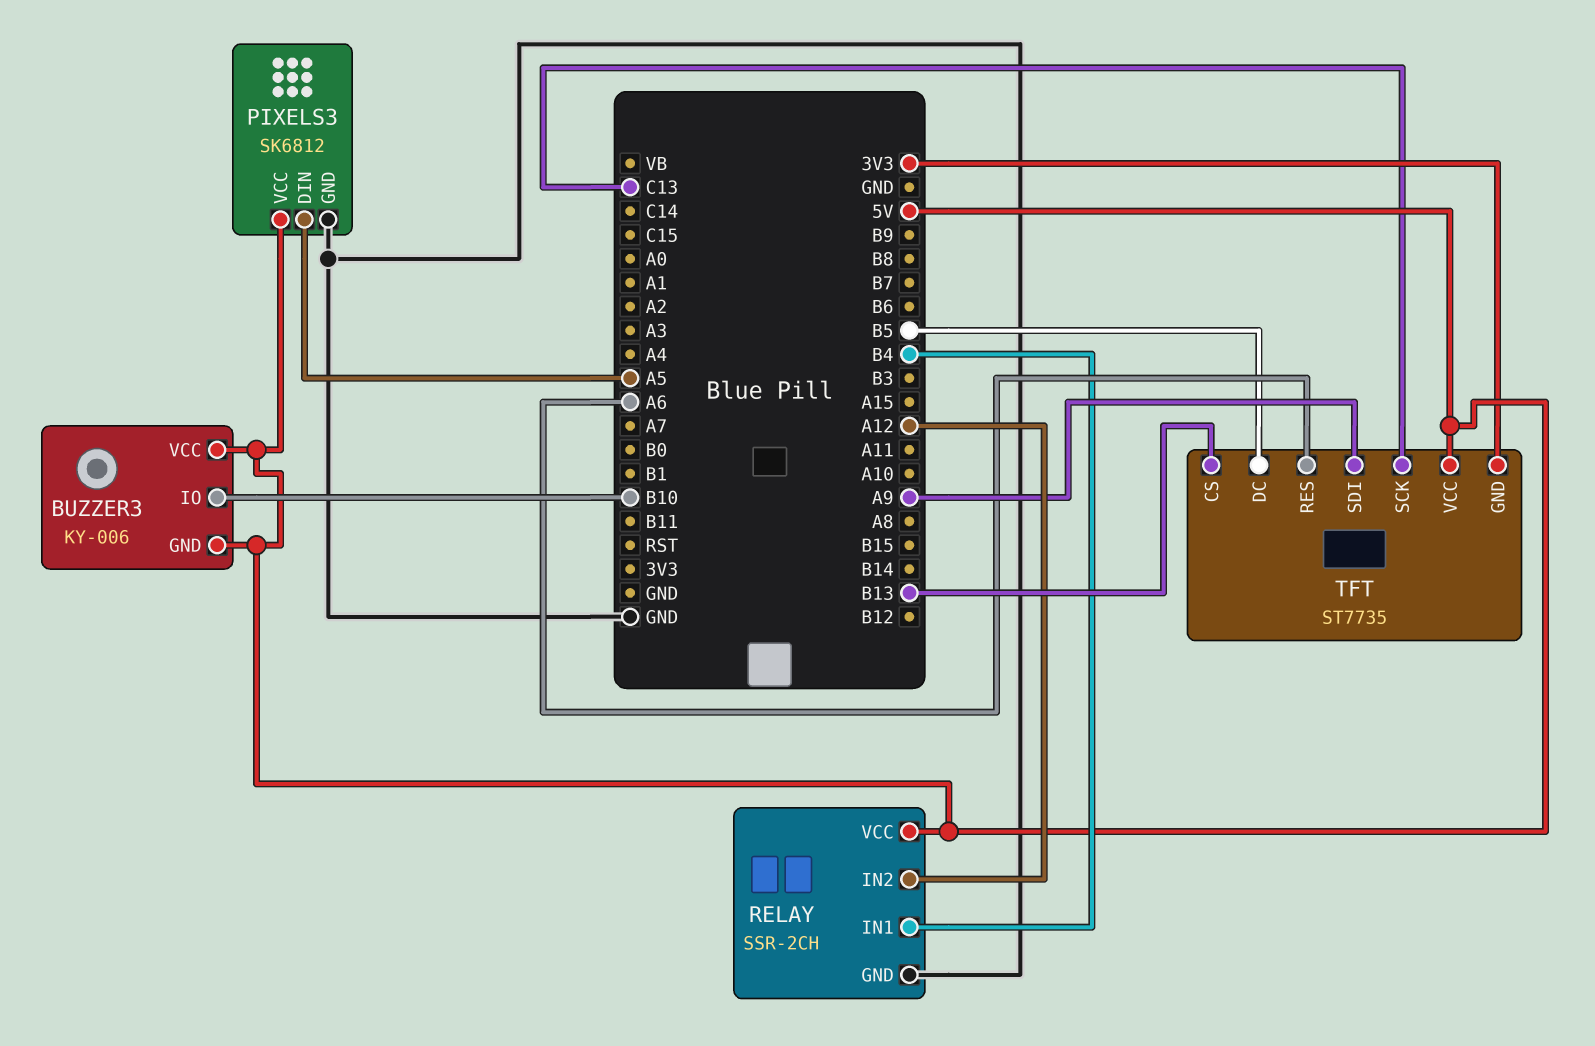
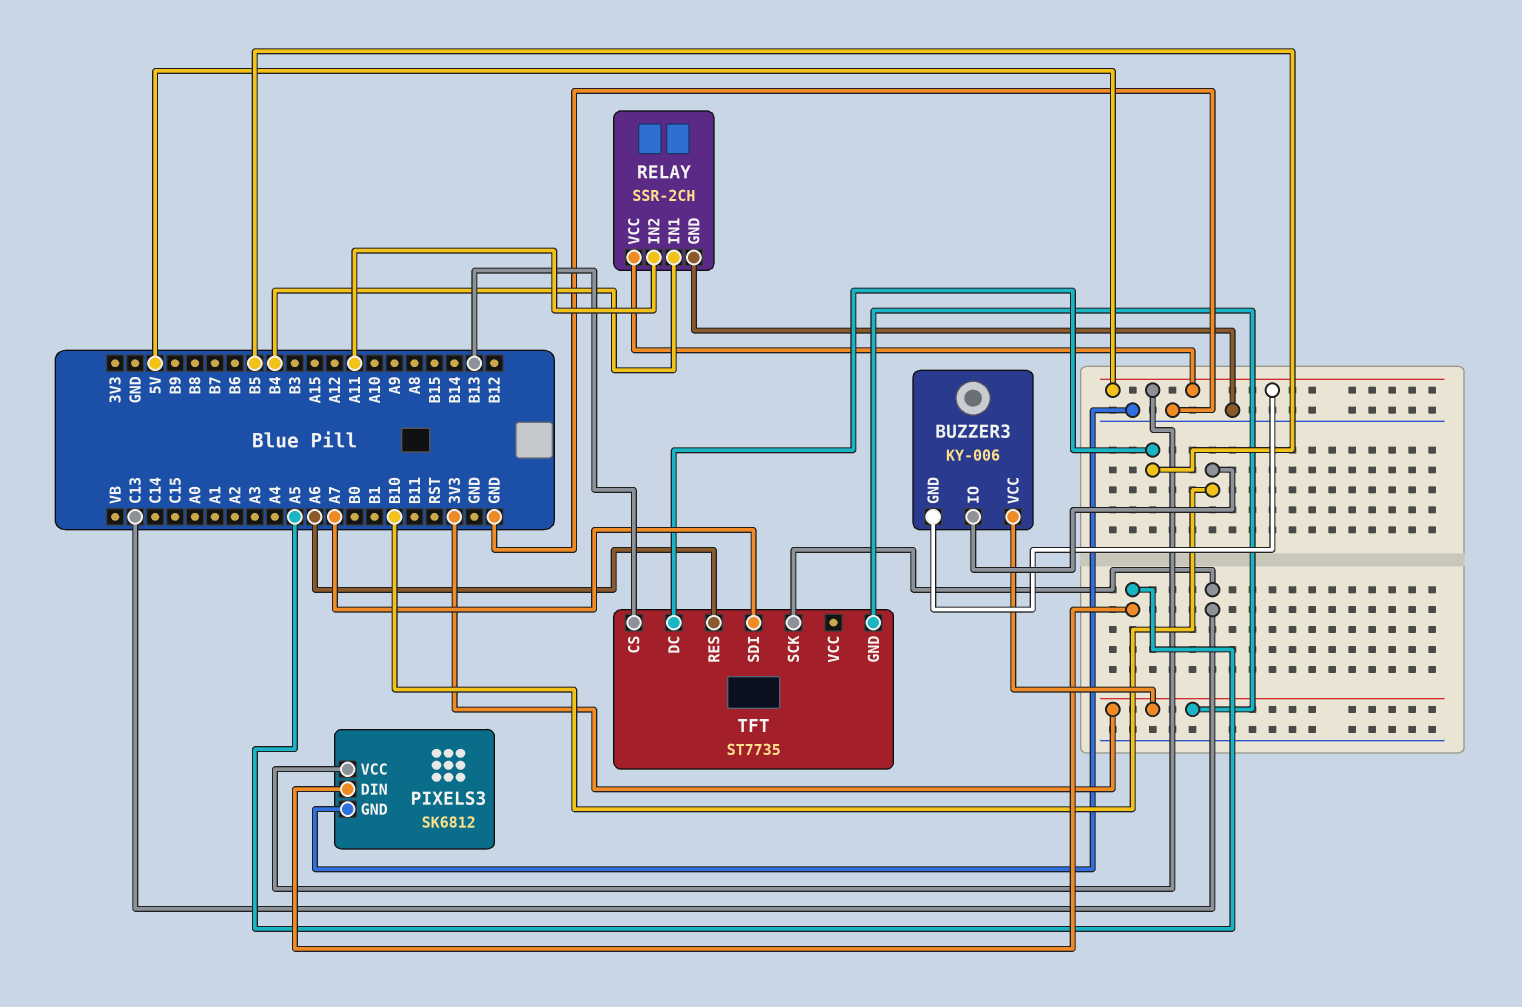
BUZZER3 pin VCC: 5V -> 3V3
RELAY pin IN2: A12 -> A11
TFT pin SDI: A9 -> A7
TFT pin VCC: 5V -> none

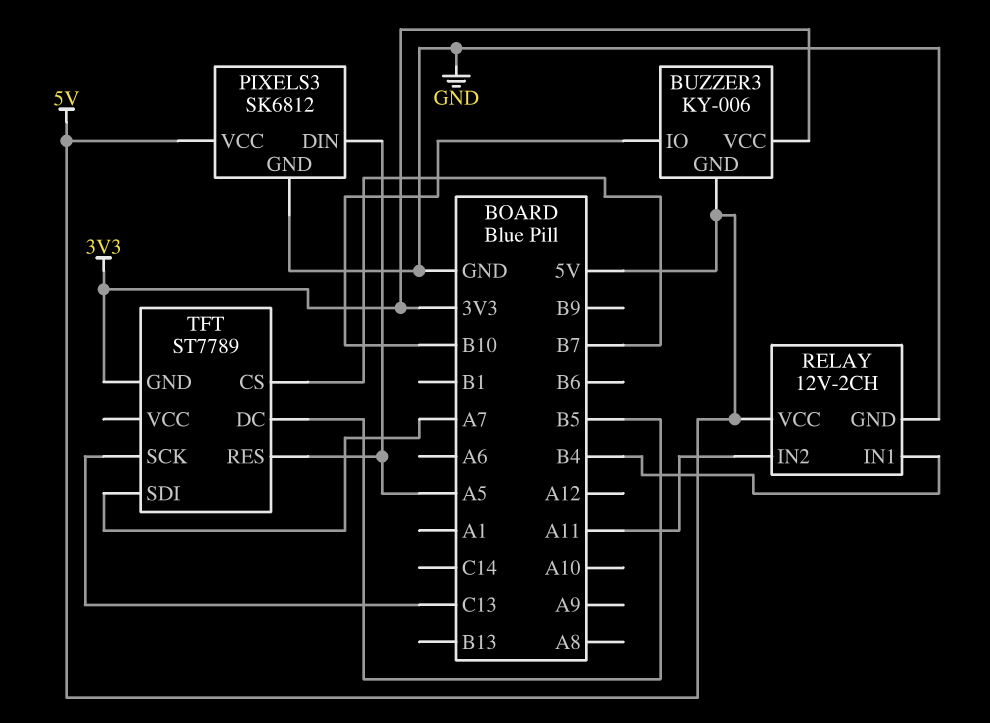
RELAY: SSR-2CH -> 12V-2CH
TFT: ST7735 -> ST7789
TFT pin CS: B13 -> B7
TFT pin RES: A6 -> A5

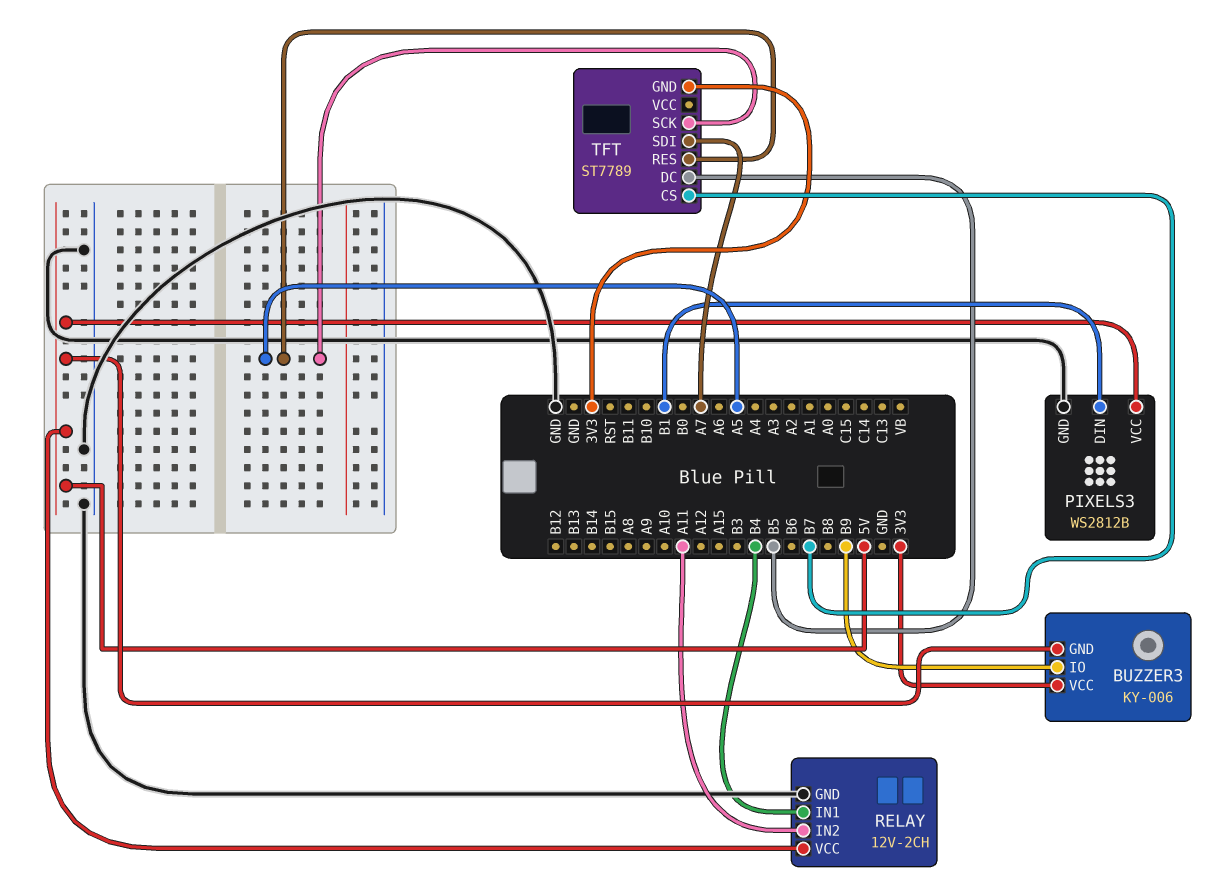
BUZZER3 pin IO: B10 -> B9
PIXELS3: SK6812 -> WS2812B
PIXELS3 pin DIN: A5 -> B1
TFT pin SCK: C13 -> A5

